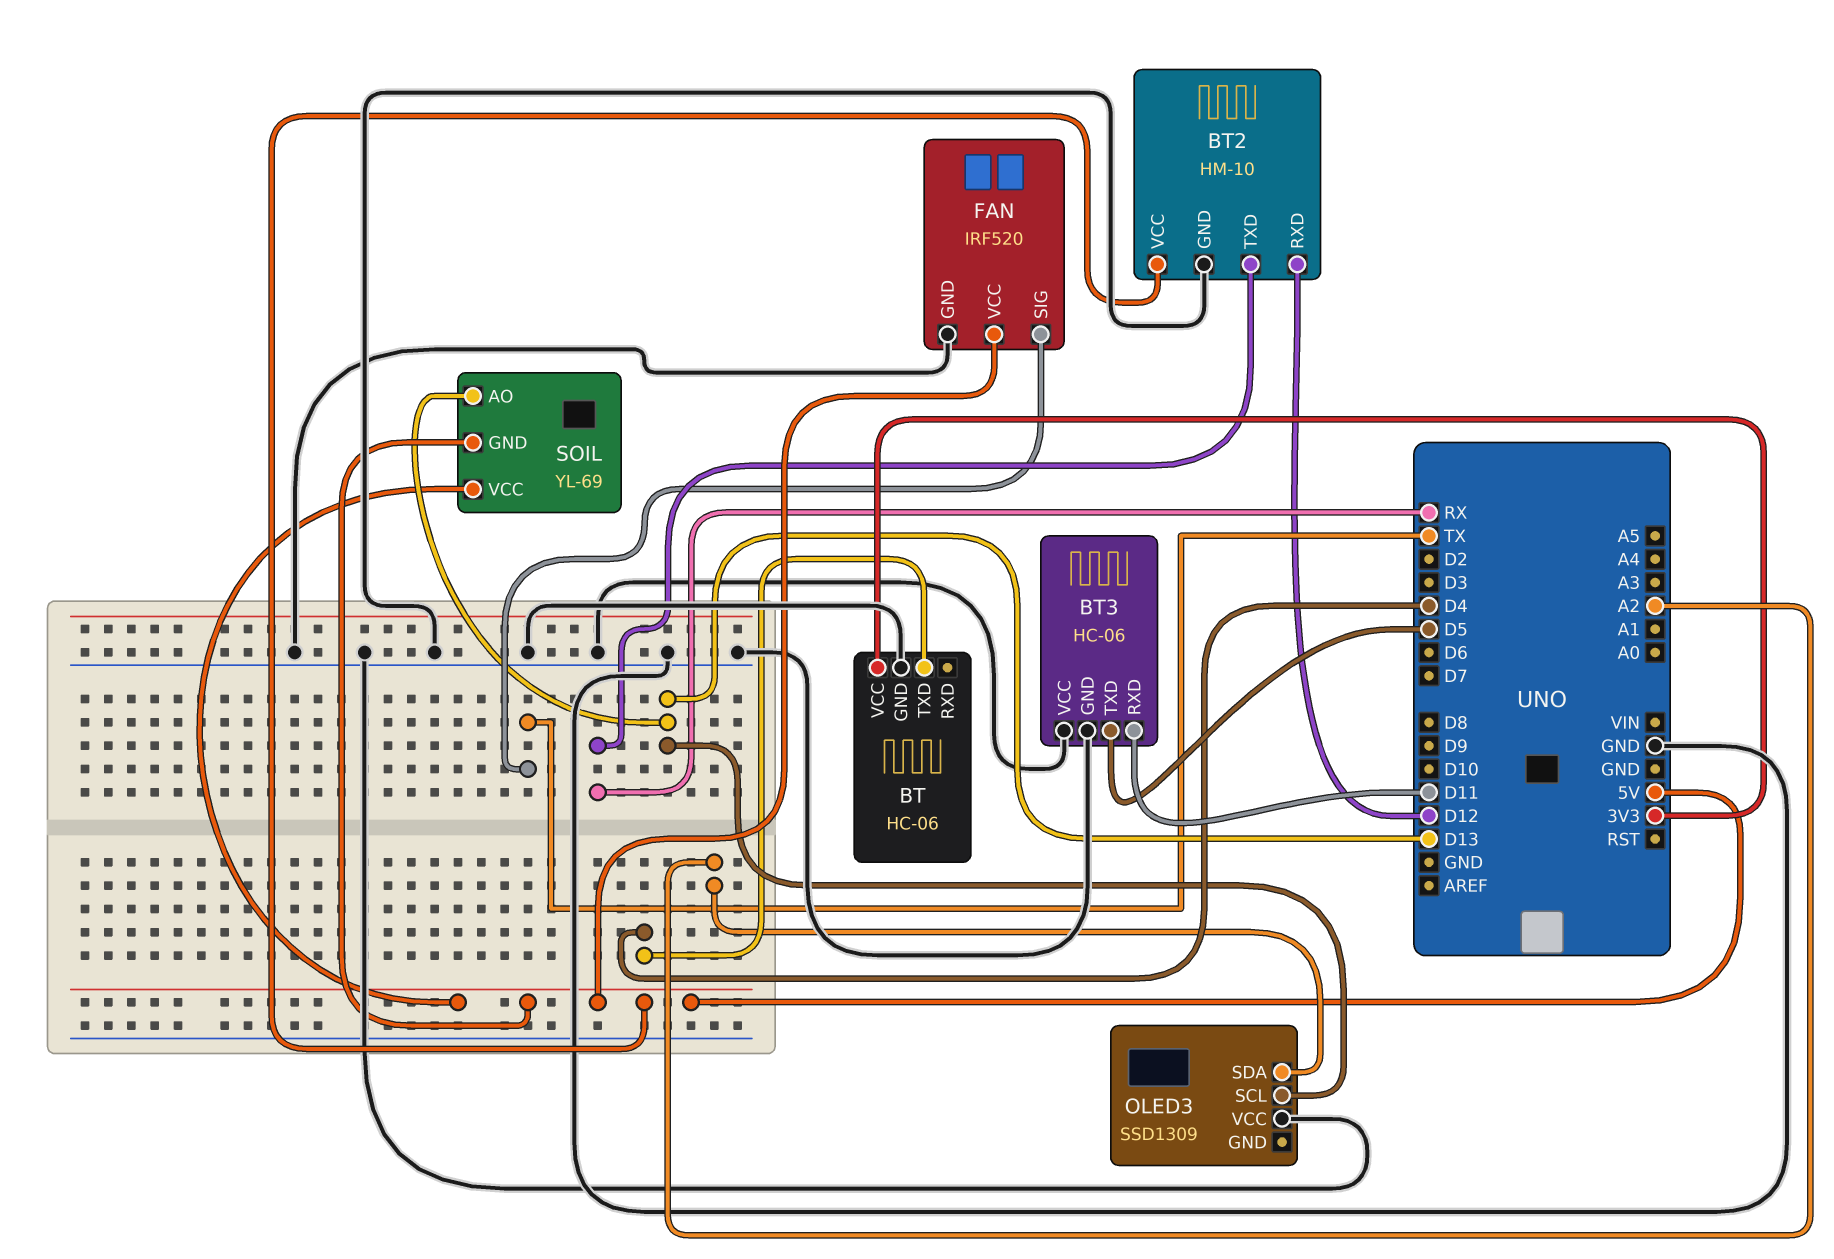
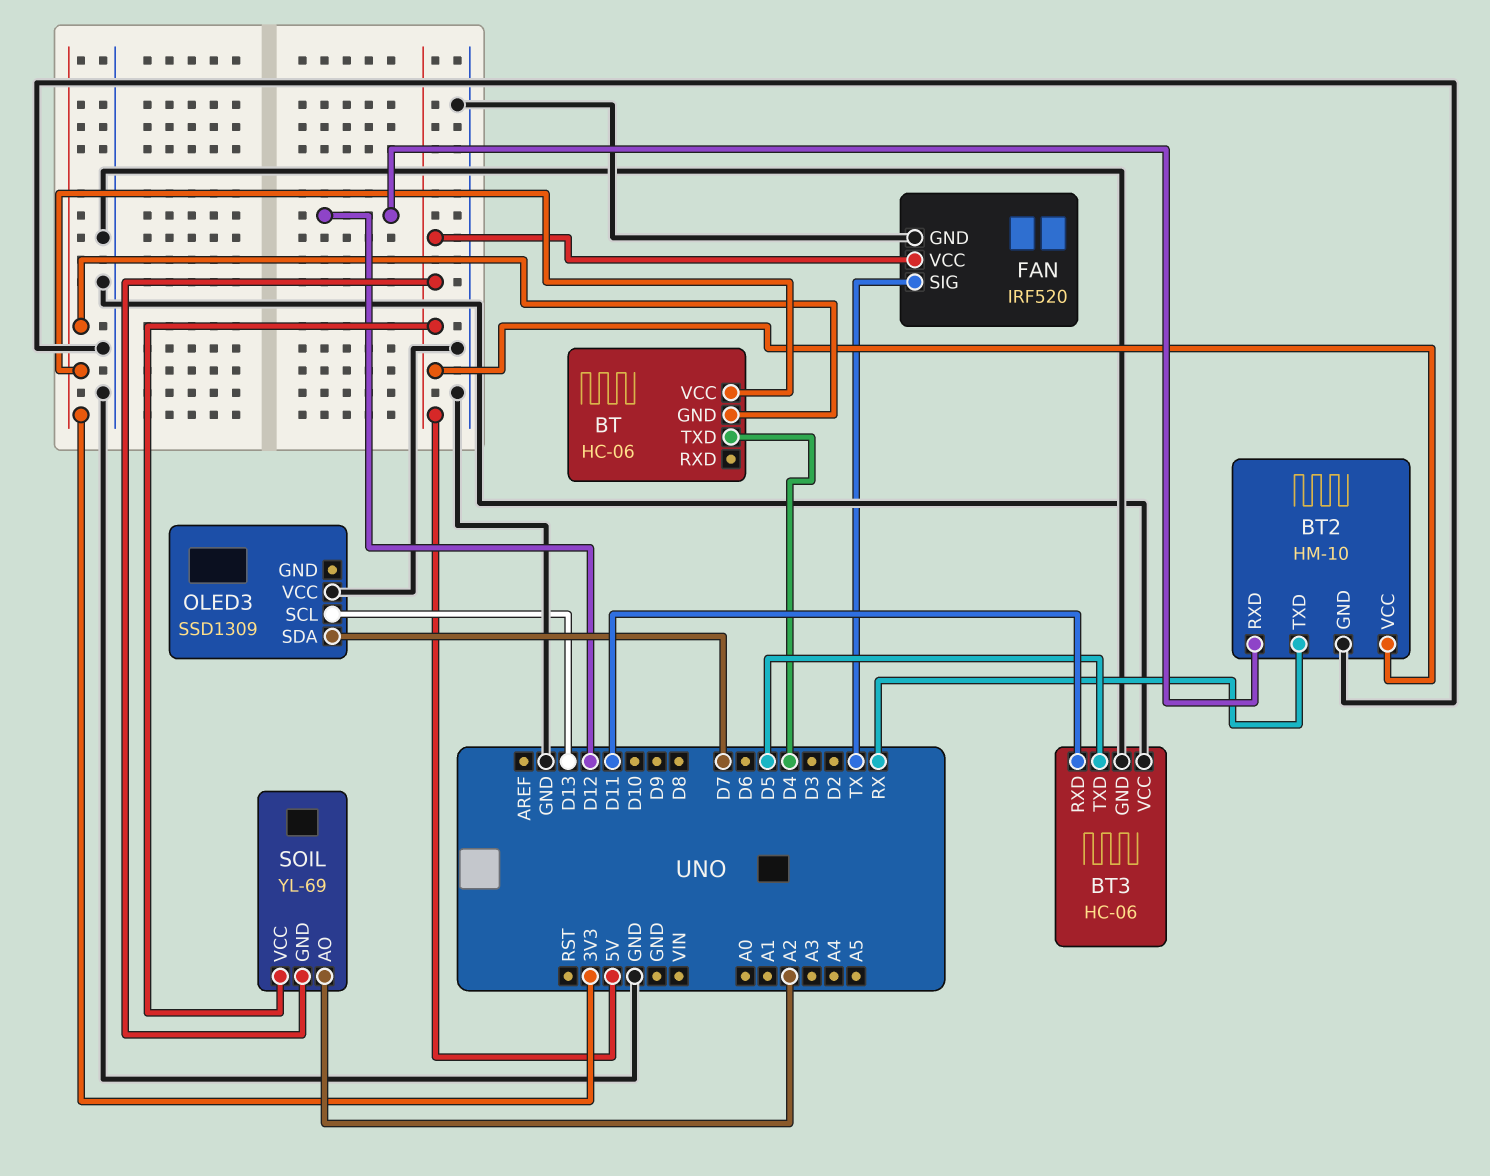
BT pin GND: GND -> 3V3
OLED3 pin SDA: A2 -> D7
SOIL pin AO: D13 -> A2

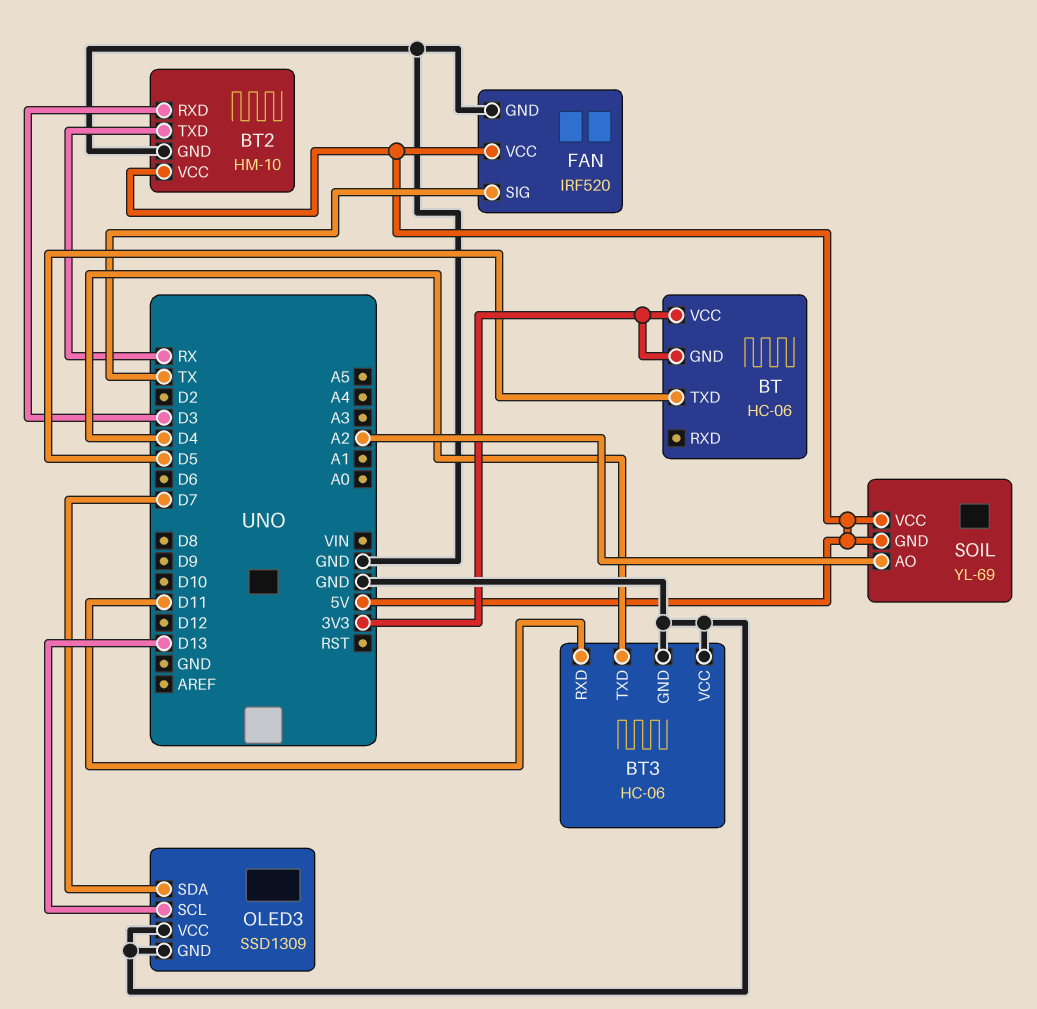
BT pin TXD: D4 -> D5
BT2 pin RXD: D12 -> D3
BT3 pin TXD: D5 -> D4
OLED3 pin GND: none -> GND

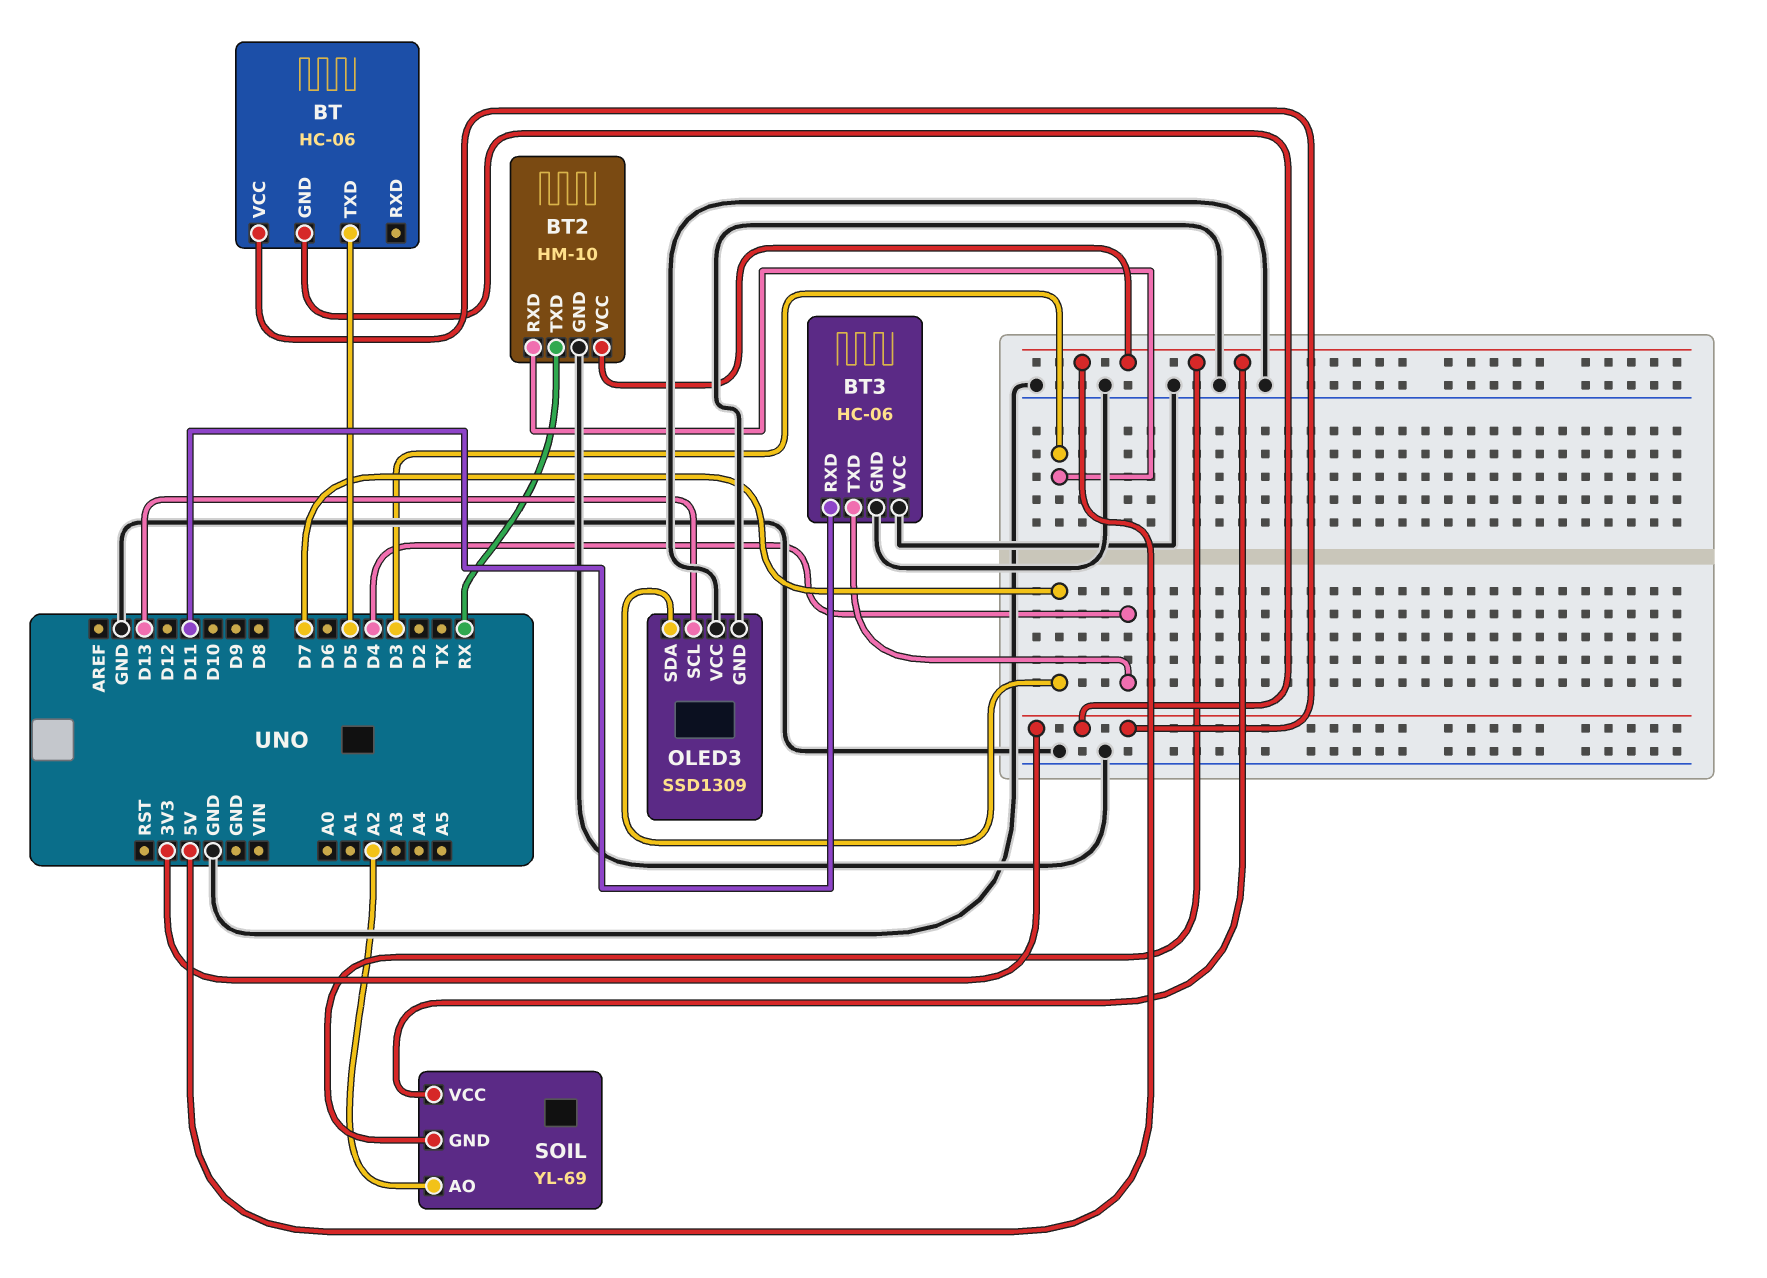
FAN: IRF520 -> none
FAN pin GND: GND -> none
FAN pin SIG: TX -> none
FAN pin VCC: 5V -> none

